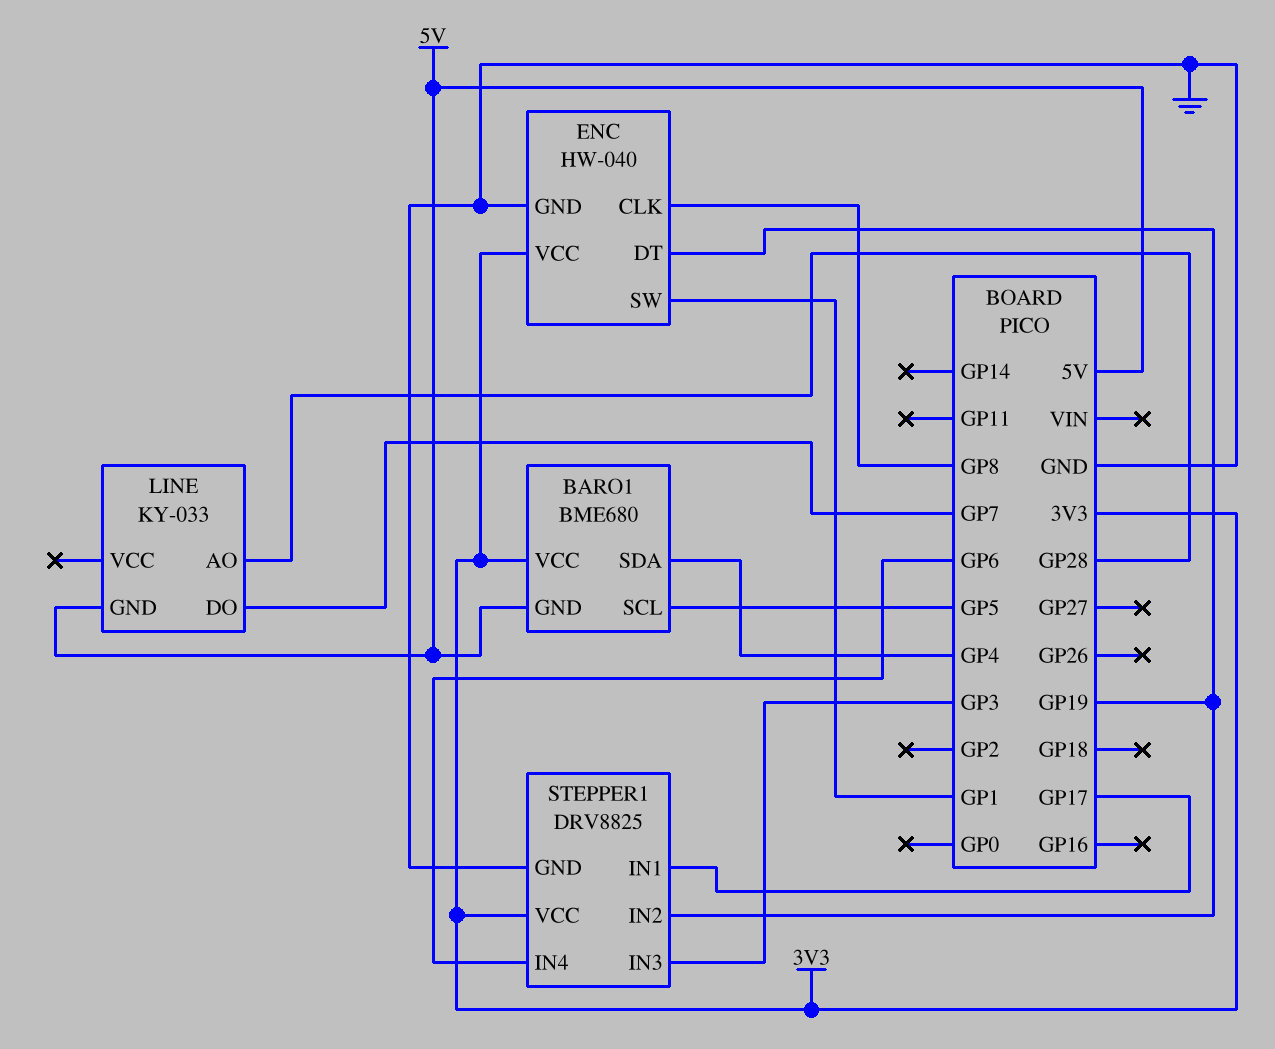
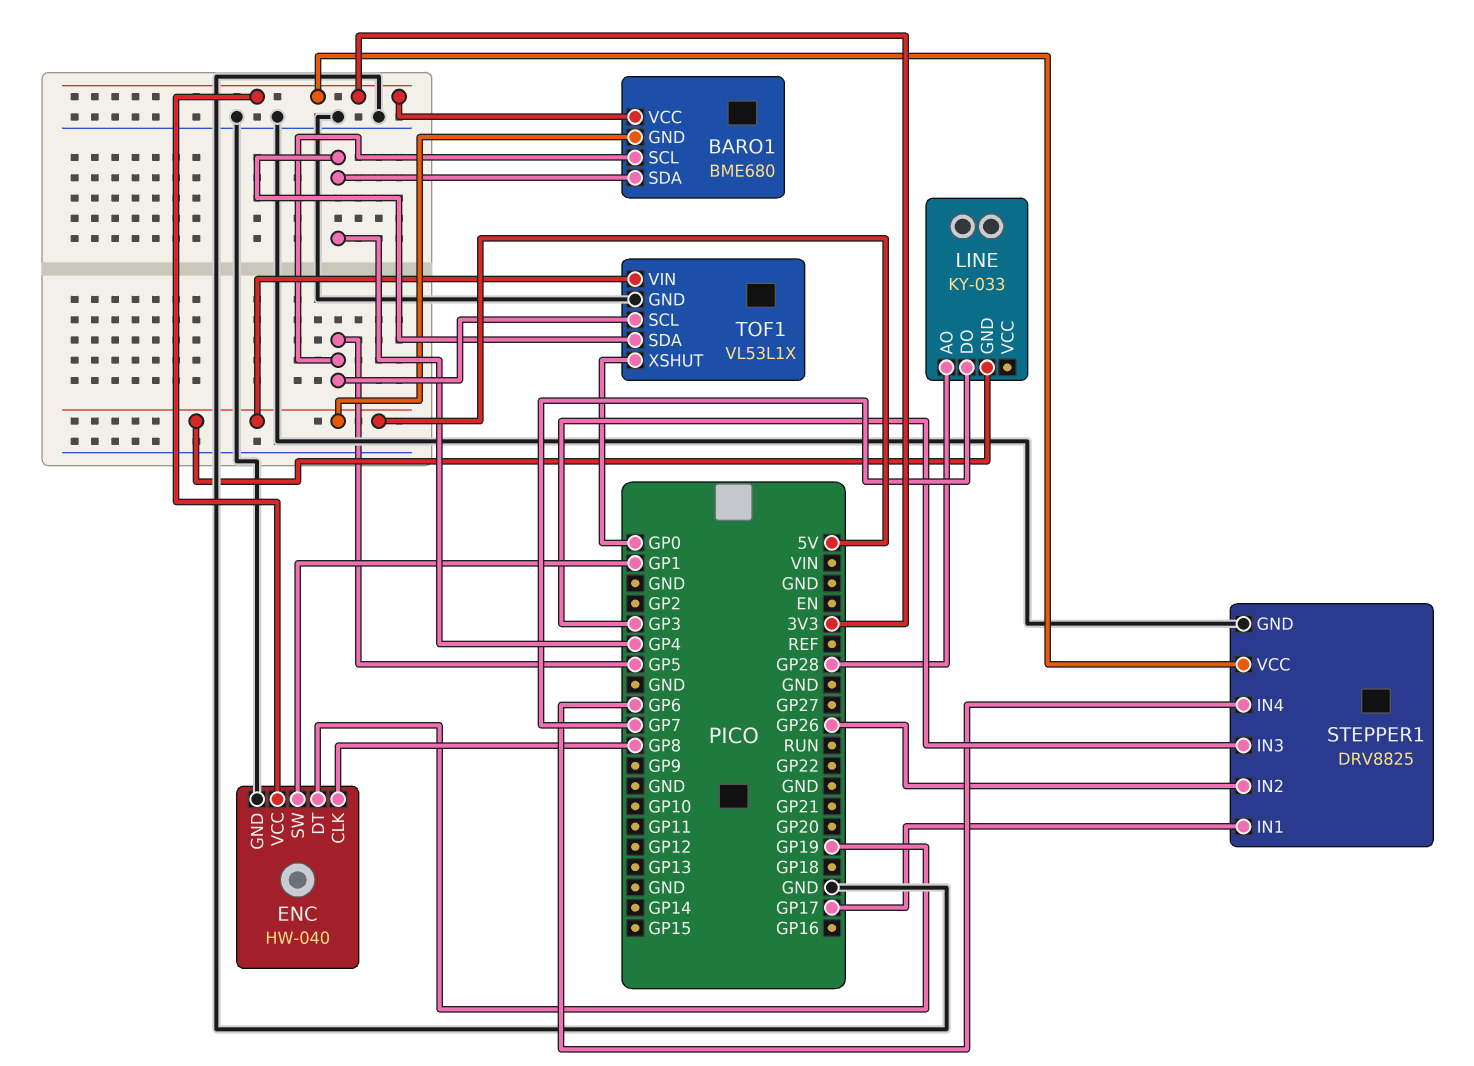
STEPPER1 pin IN2: GP19 -> GP26
TOF1: none -> VL53L1X
TOF1 pin GND: none -> GND
TOF1 pin SCL: none -> GP5
TOF1 pin SDA: none -> GP4
TOF1 pin VIN: none -> 5V
TOF1 pin XSHUT: none -> GP0

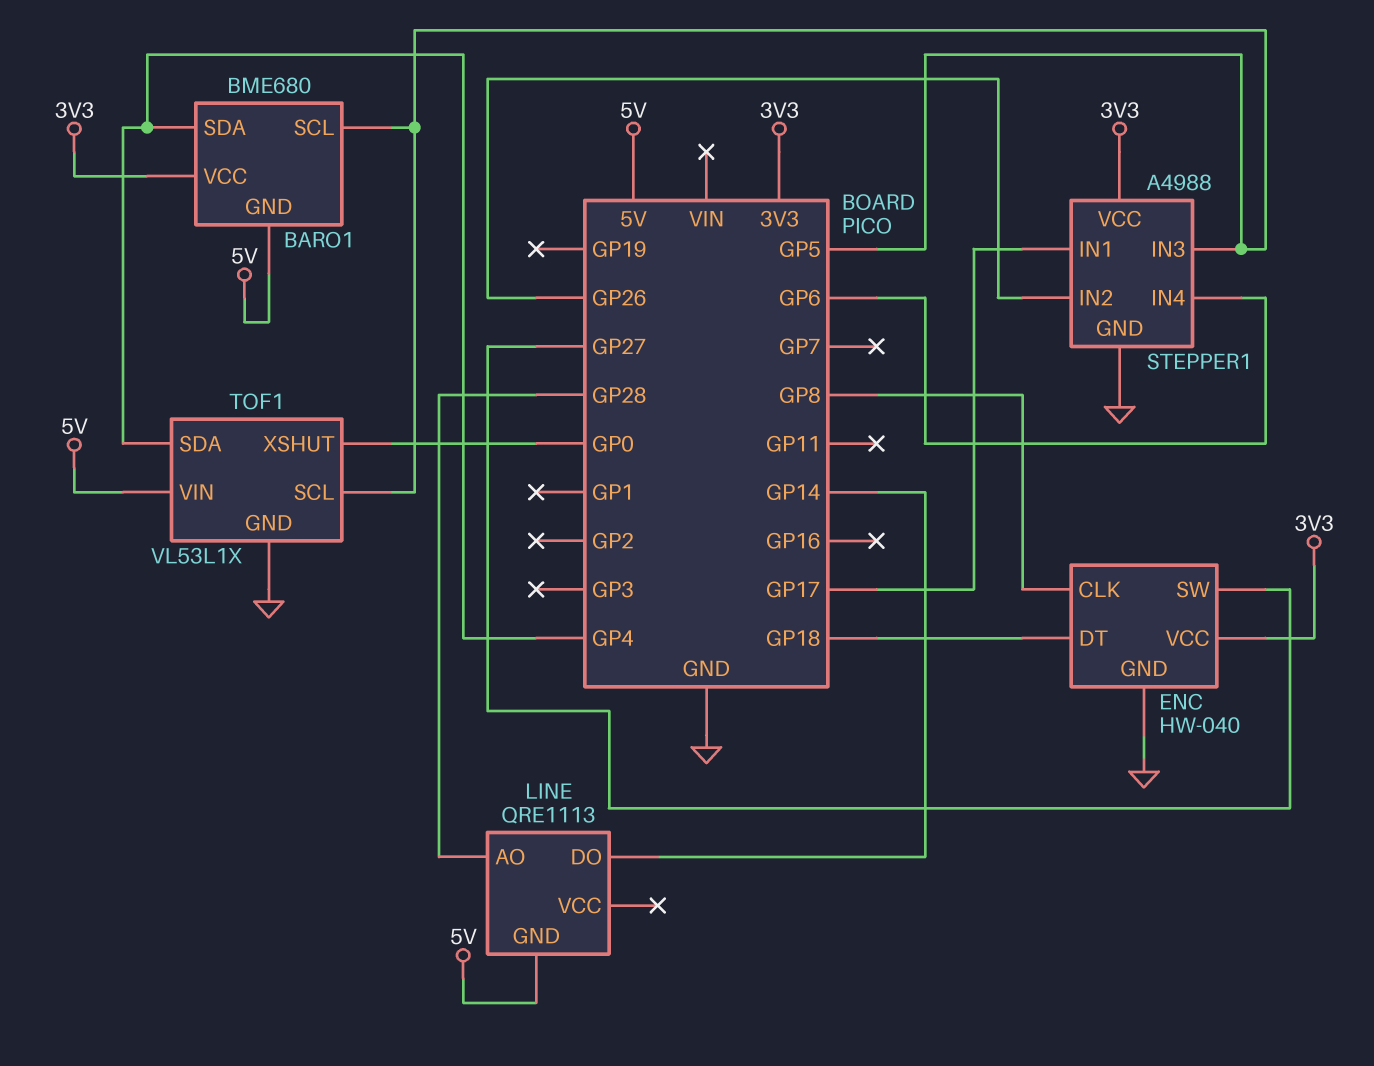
ENC pin DT: GP19 -> GP18
ENC pin SW: GP1 -> GP27
LINE: KY-033 -> QRE1113
LINE pin DO: GP7 -> GP14
STEPPER1: DRV8825 -> A4988
STEPPER1 pin IN3: GP3 -> GP5

